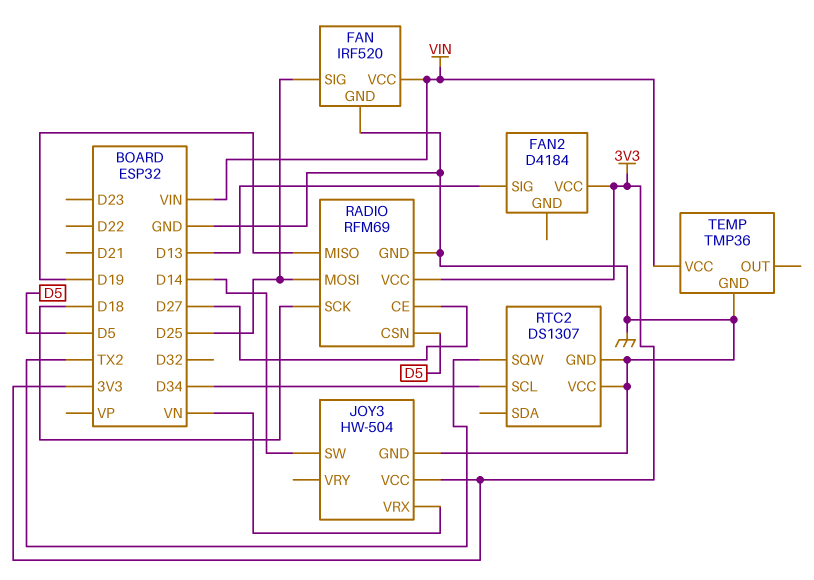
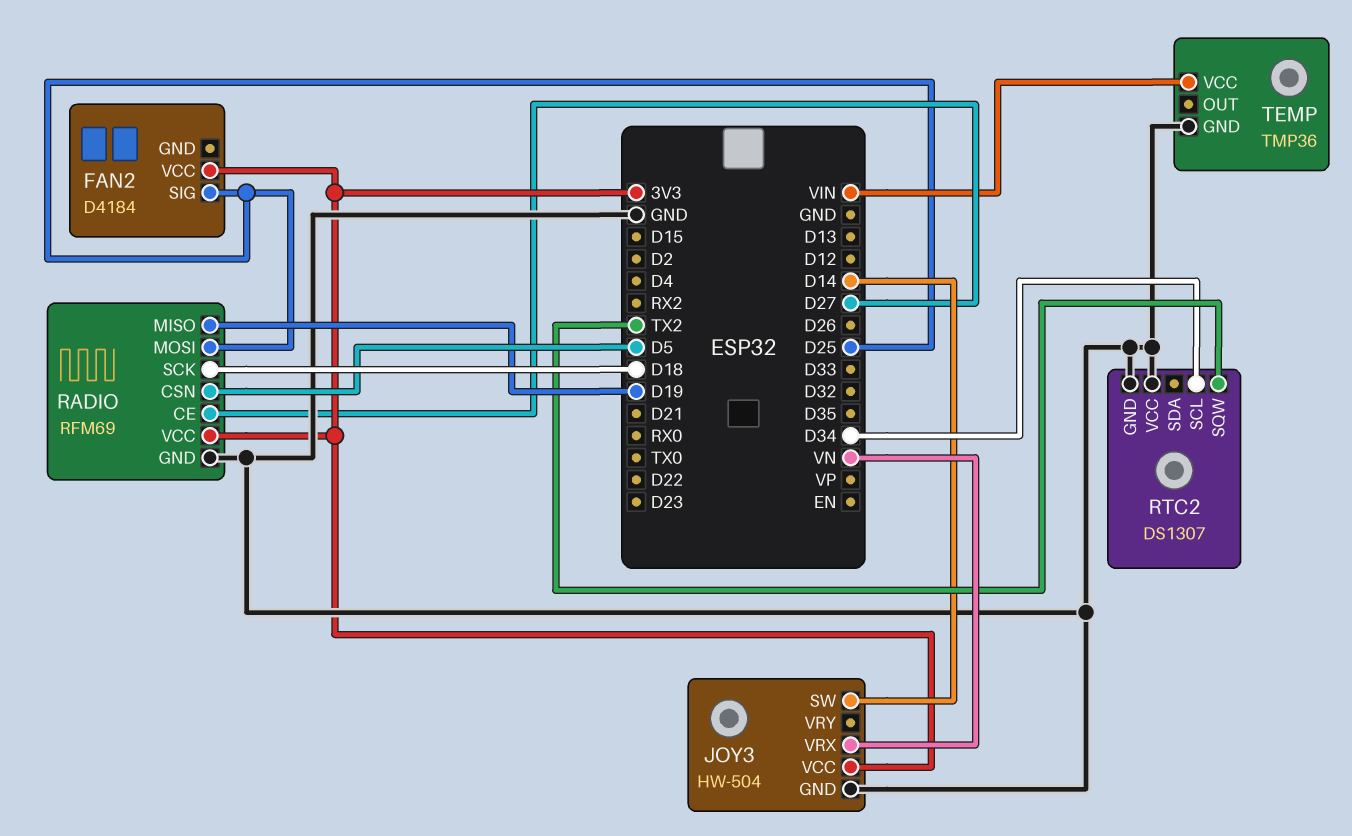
FAN: IRF520 -> none
FAN pin GND: GND -> none
FAN pin SIG: D25 -> none
FAN pin VCC: VIN -> none
FAN2 pin SIG: D13 -> D25

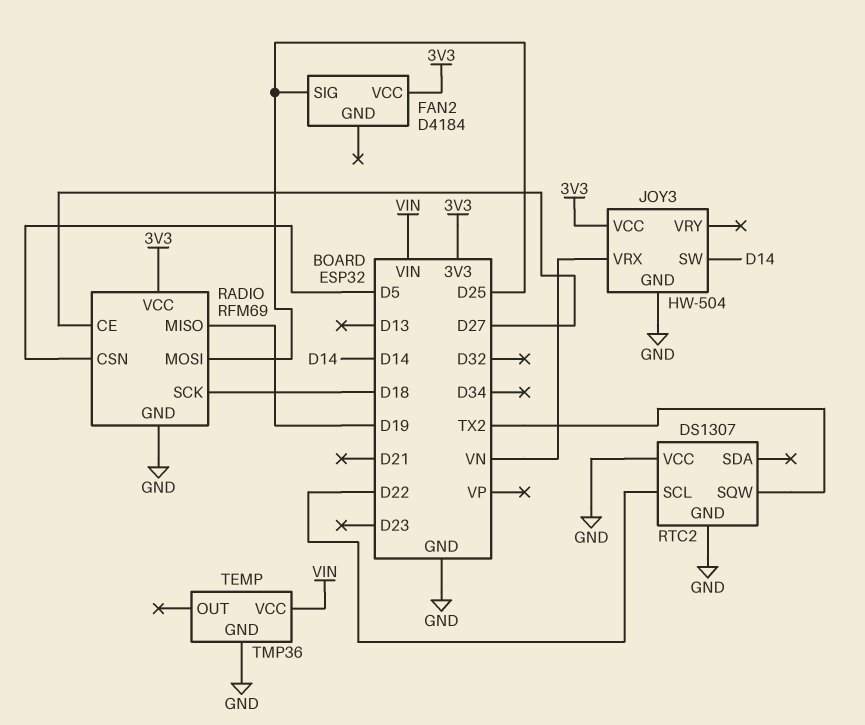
RTC2 pin SCL: D34 -> D22

